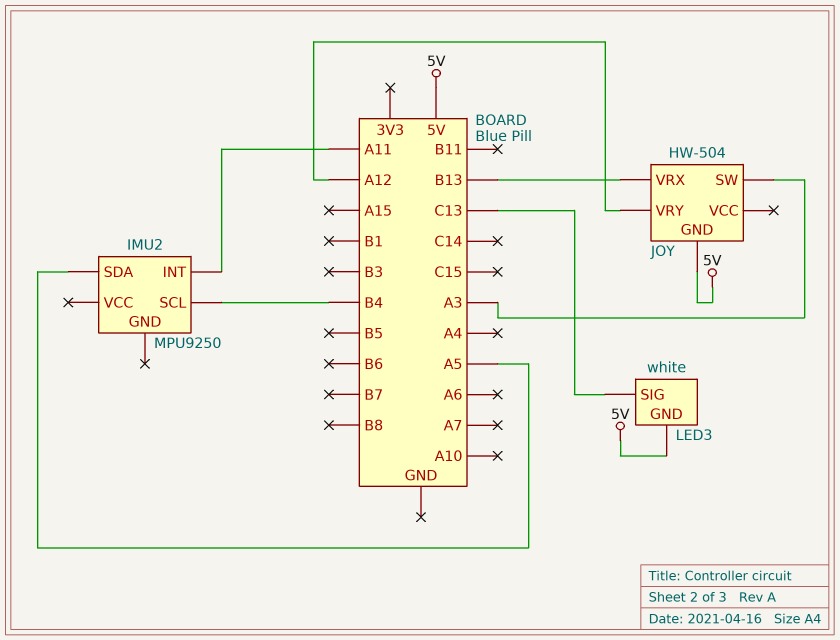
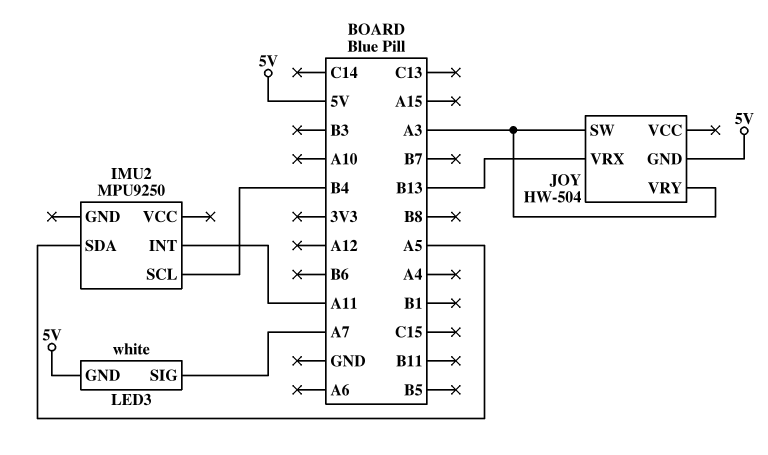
JOY pin VRY: A12 -> A3
LED3 pin SIG: C13 -> A7

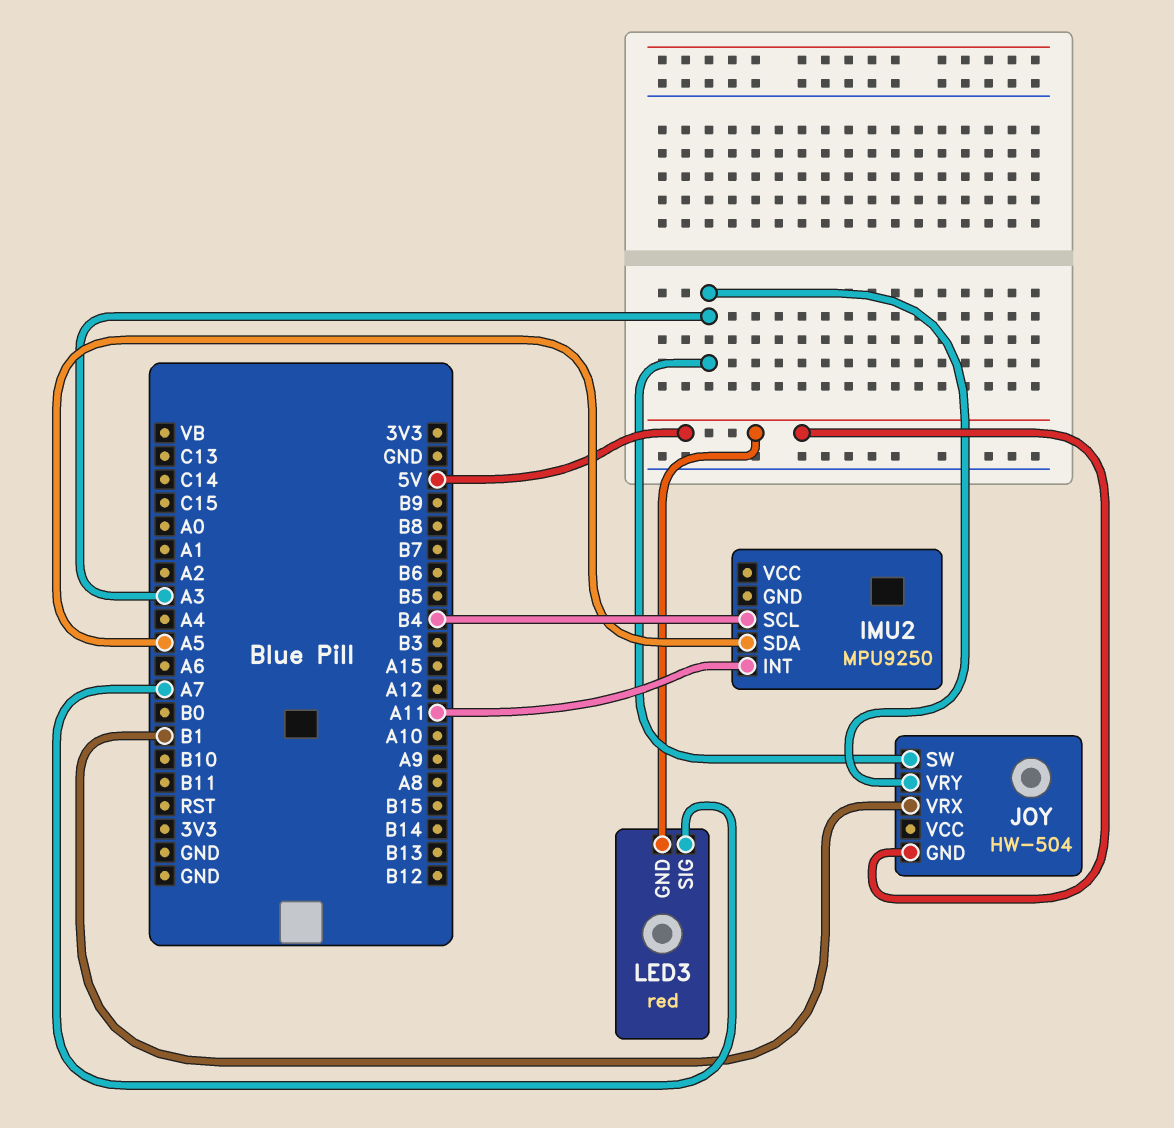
JOY pin VRX: B13 -> B1
LED3: white -> red

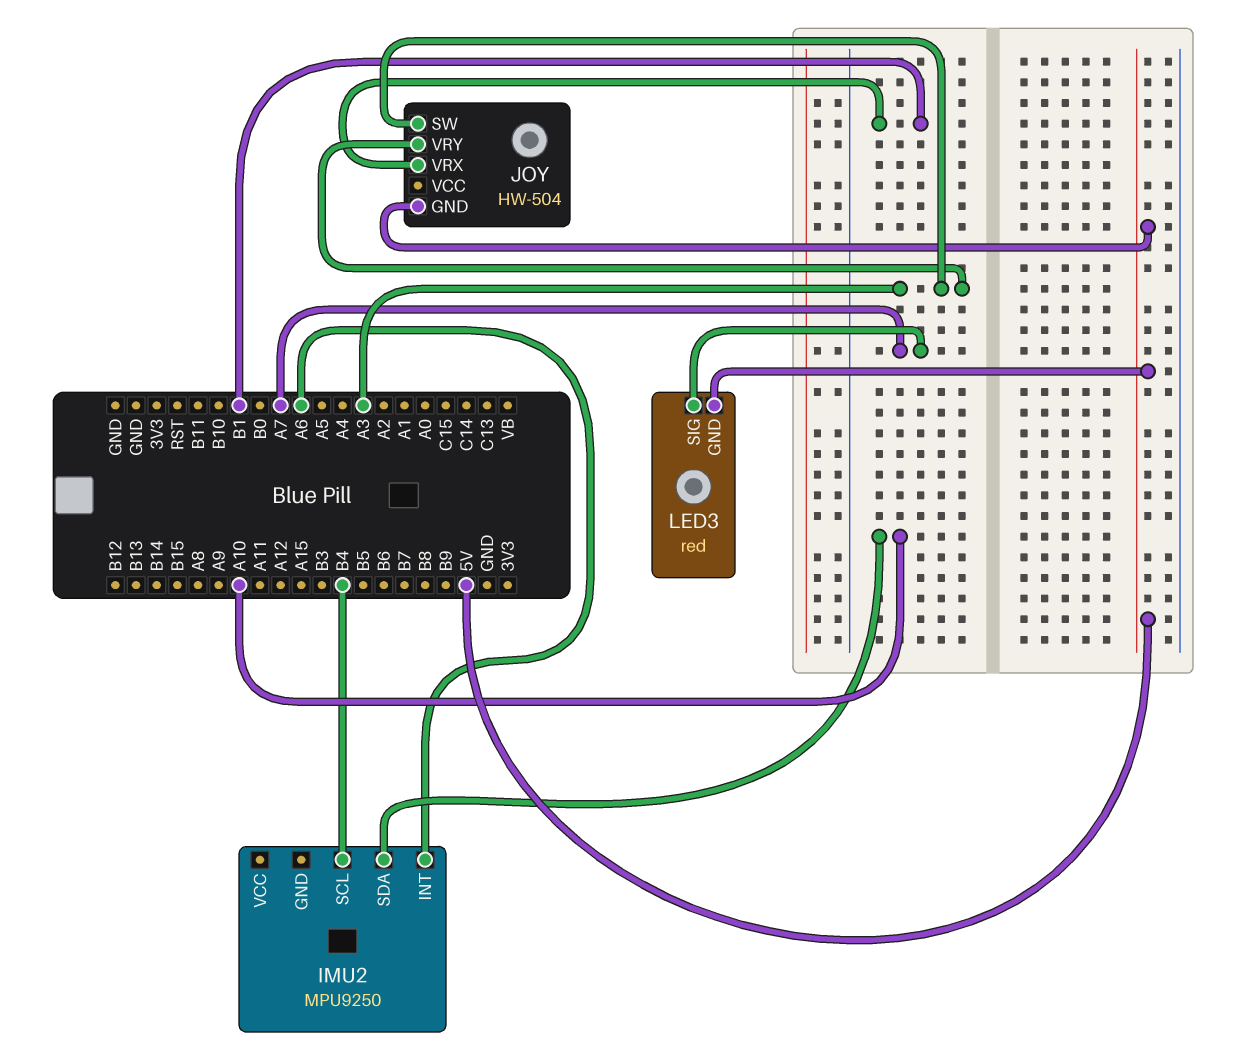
IMU2 pin INT: A11 -> A6
IMU2 pin SDA: A5 -> A10

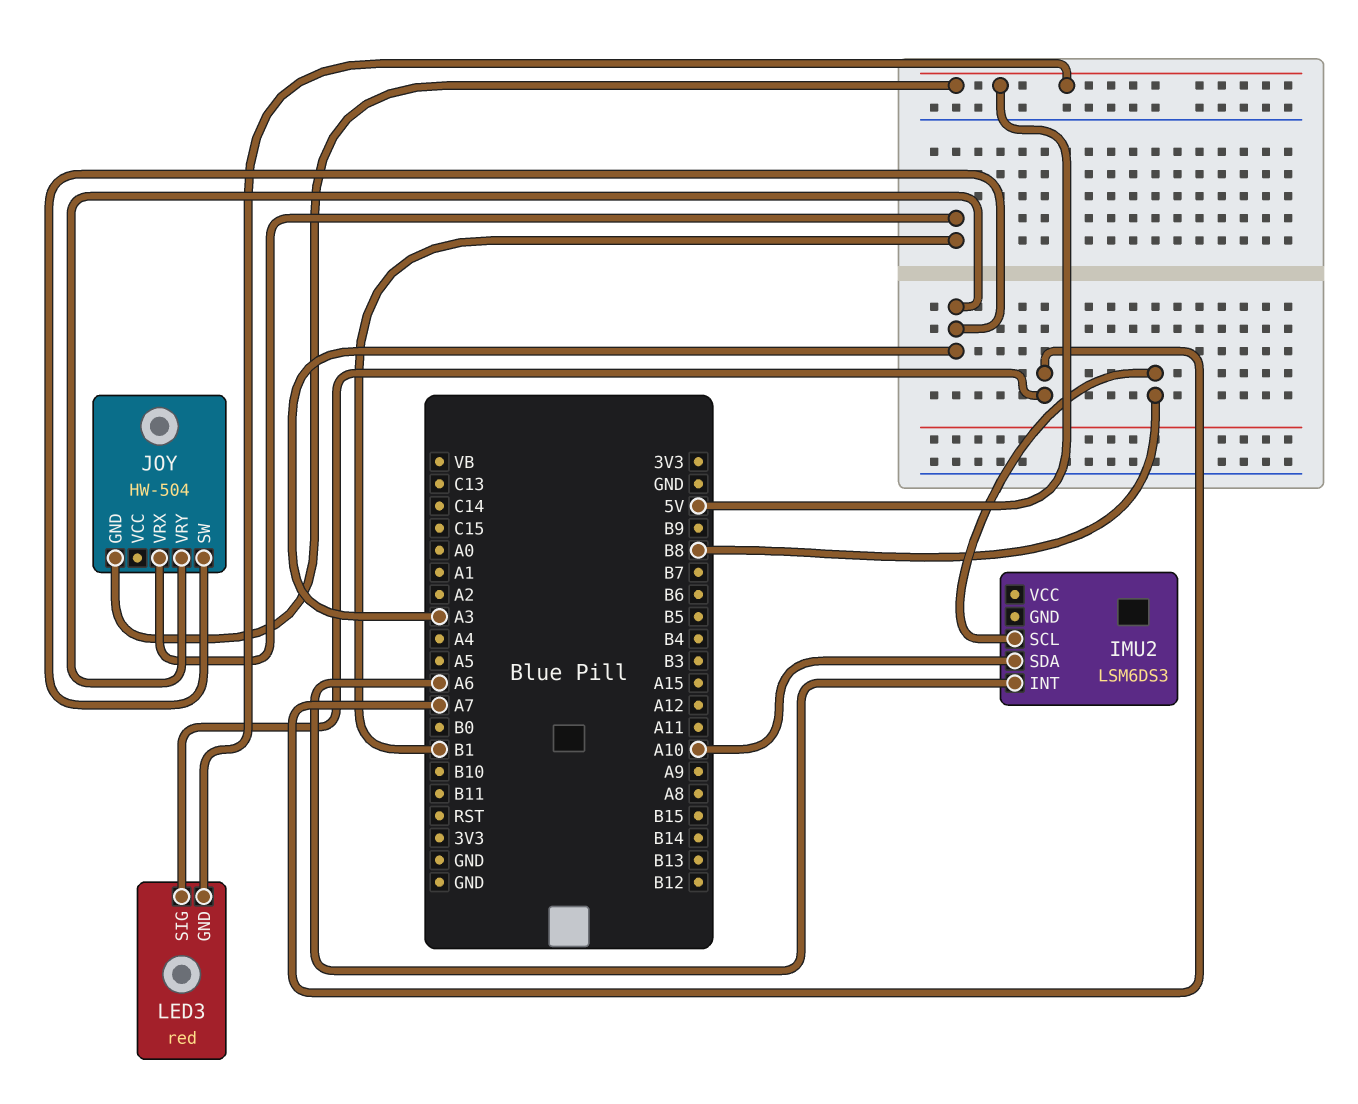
IMU2: MPU9250 -> LSM6DS3
IMU2 pin SCL: B4 -> B8

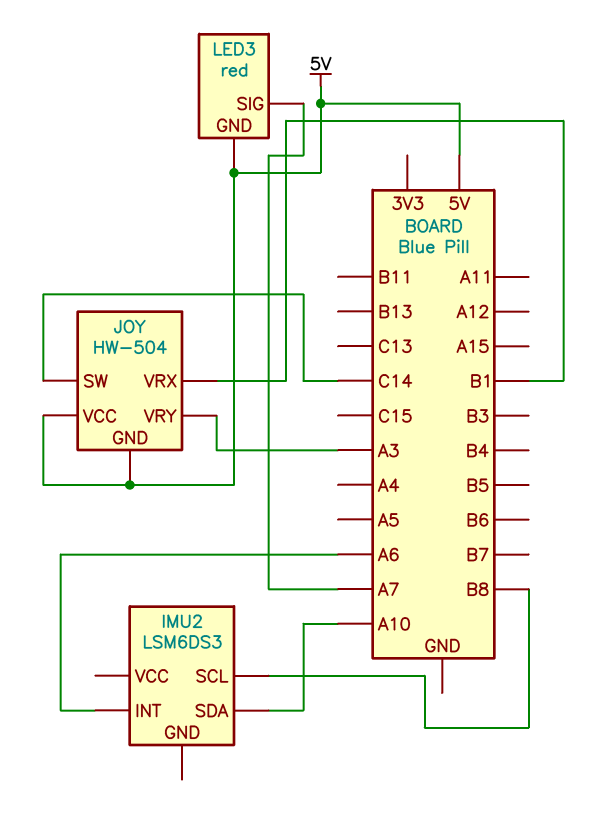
JOY pin SW: A3 -> C14
JOY pin VCC: none -> 5V

